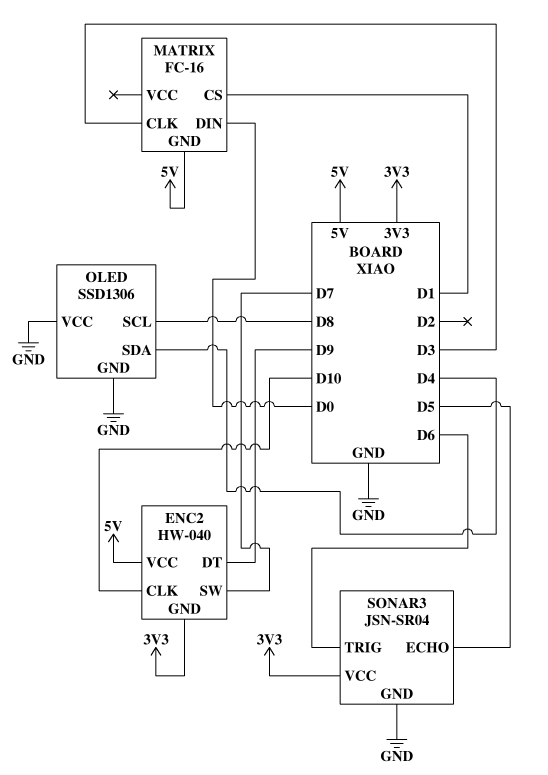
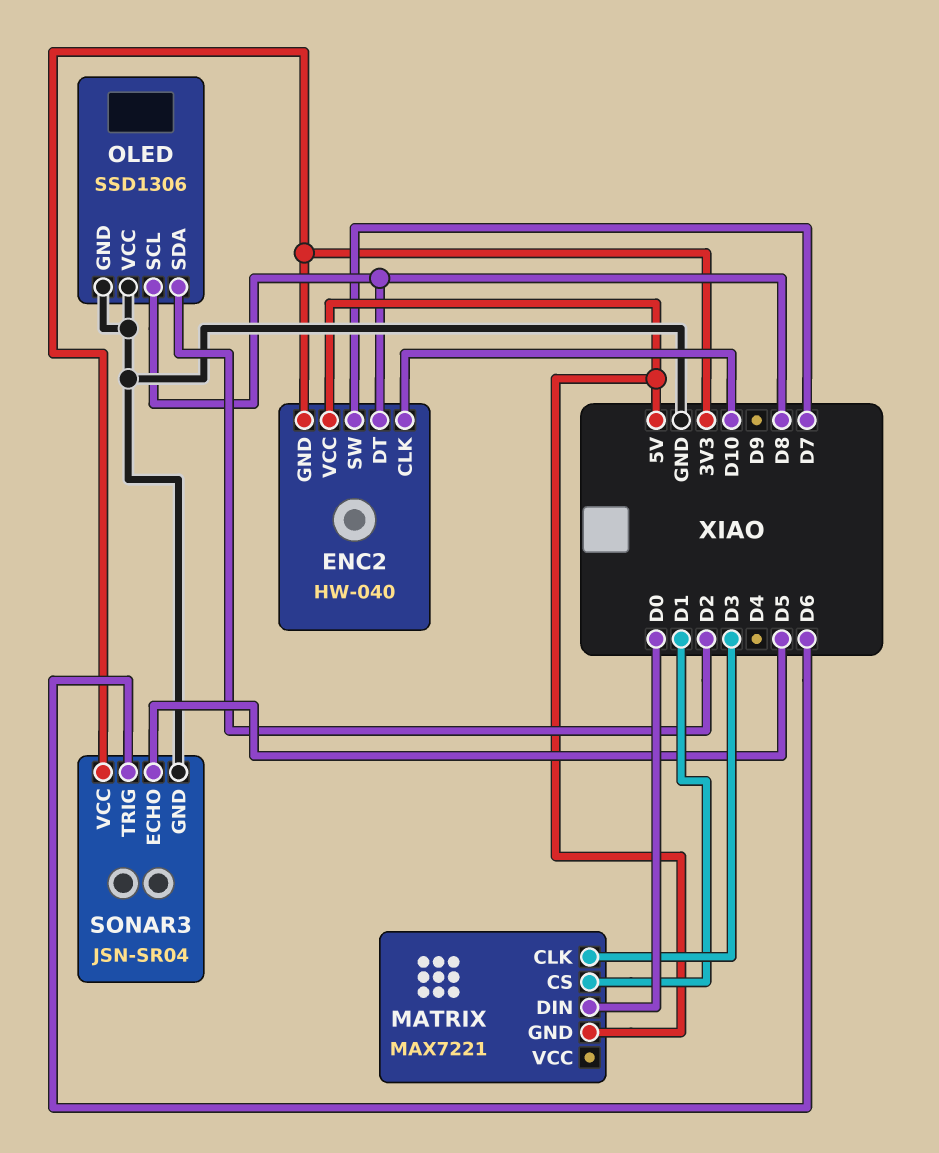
ENC2 pin DT: D9 -> D8
MATRIX: FC-16 -> MAX7221
OLED pin SDA: D4 -> D2

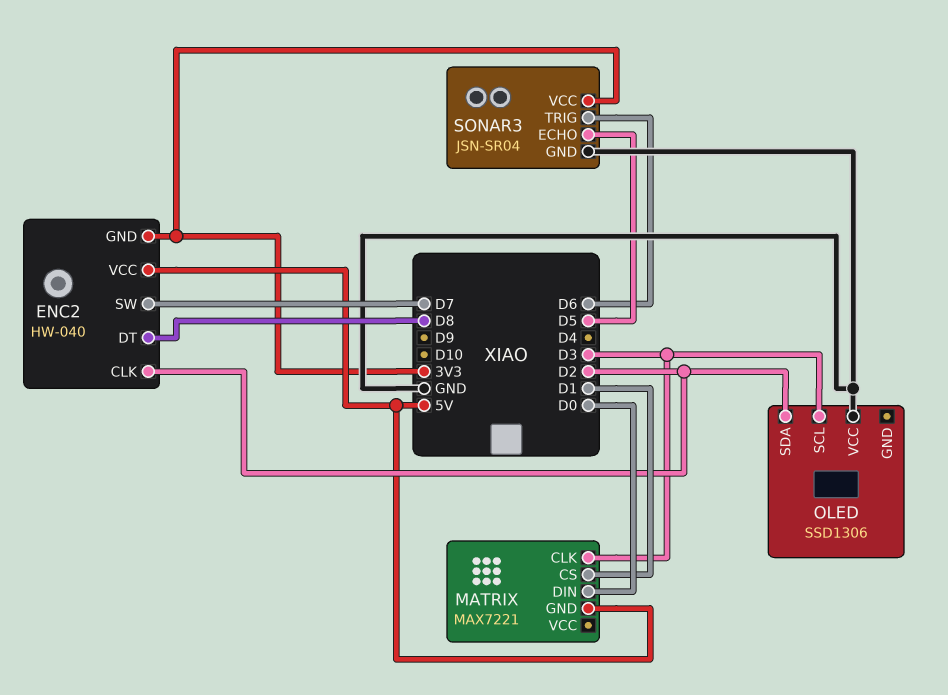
ENC2 pin CLK: D10 -> D2
OLED pin GND: GND -> none
OLED pin SCL: D8 -> D3

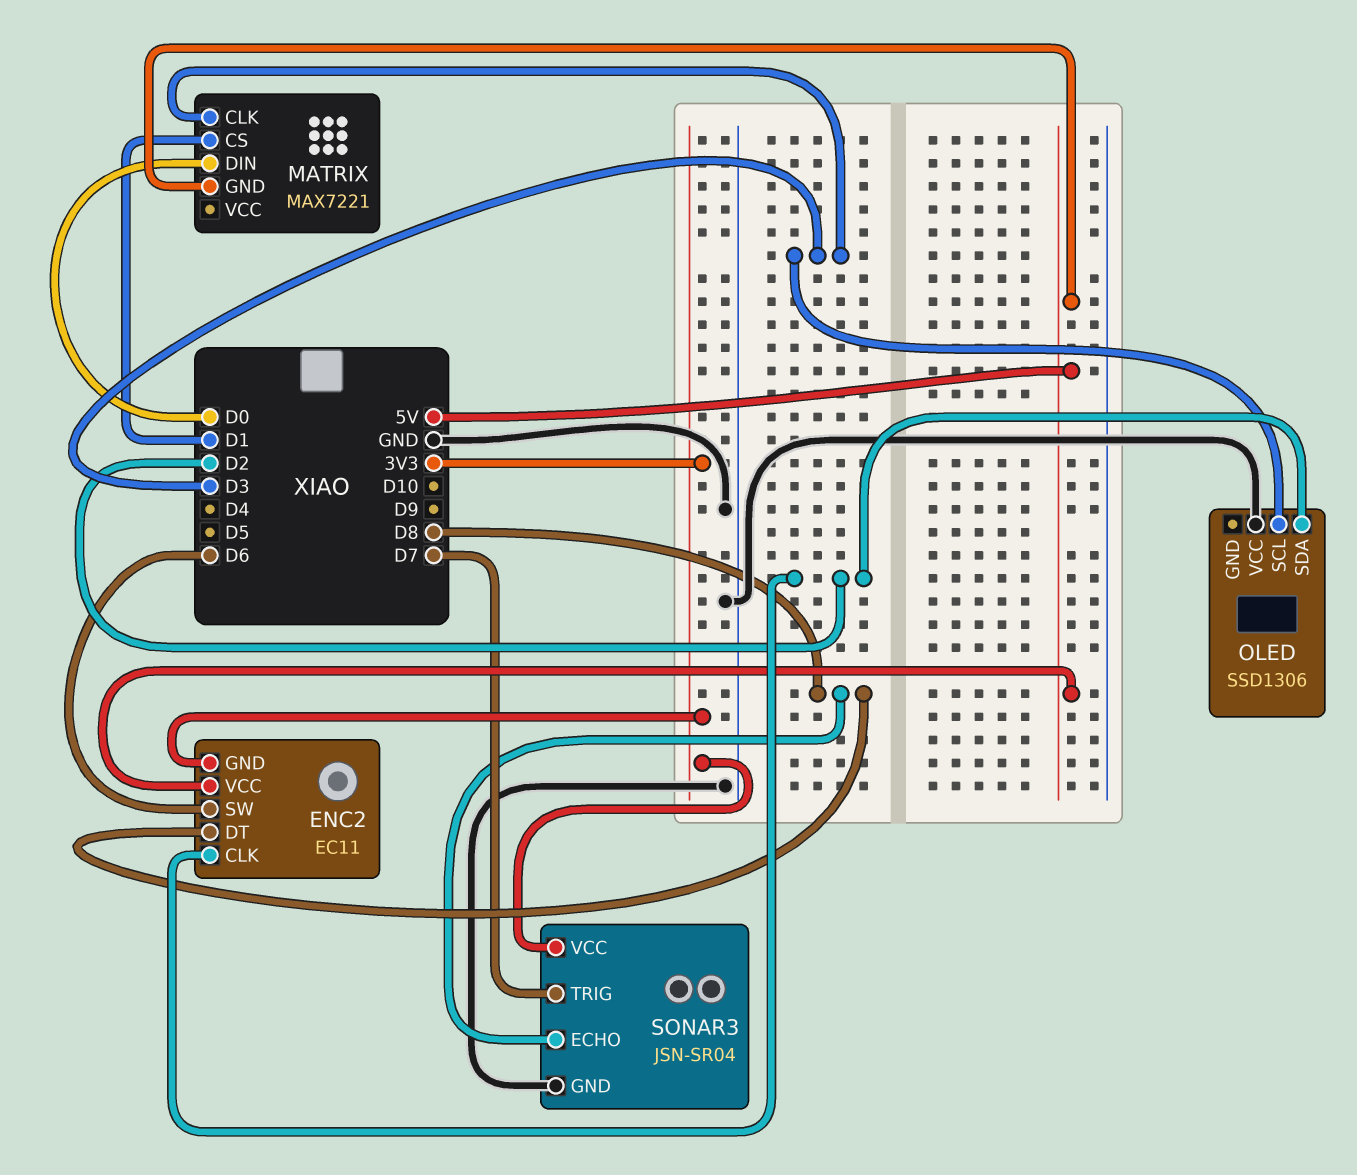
ENC2: HW-040 -> EC11
ENC2 pin SW: D7 -> D6
SONAR3 pin ECHO: D5 -> D8
SONAR3 pin TRIG: D6 -> D7

